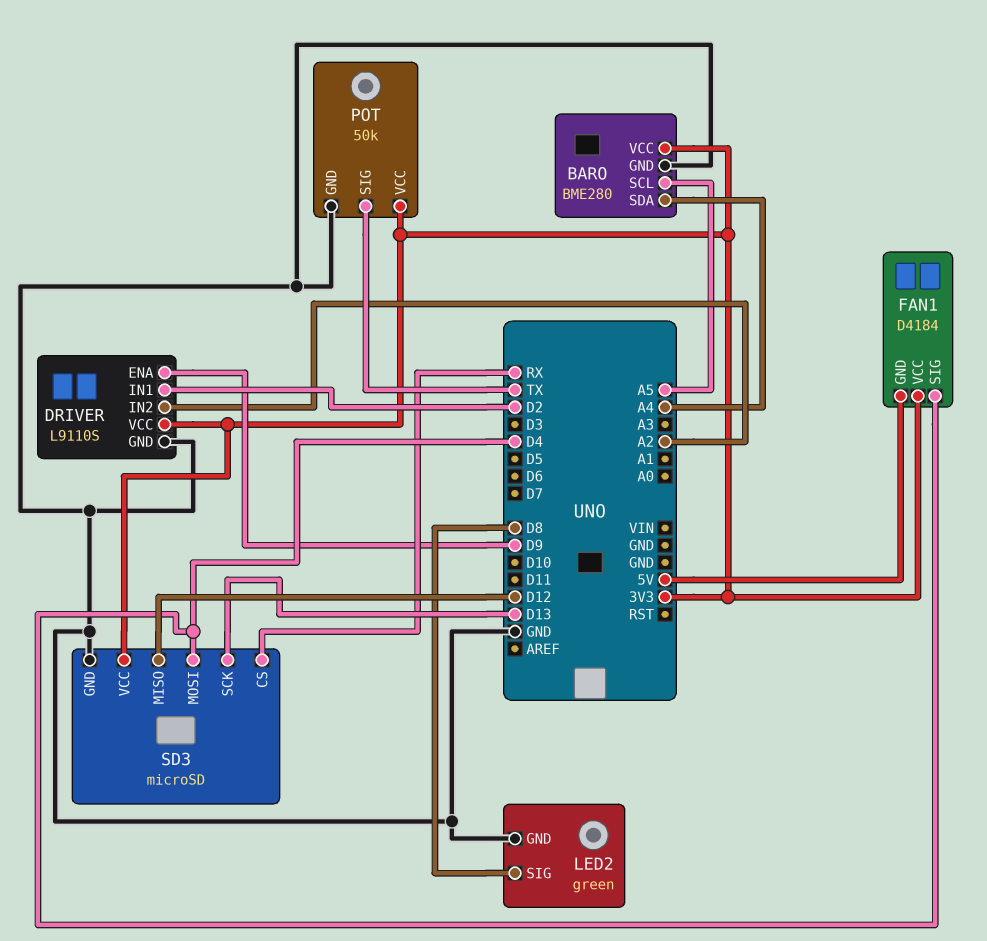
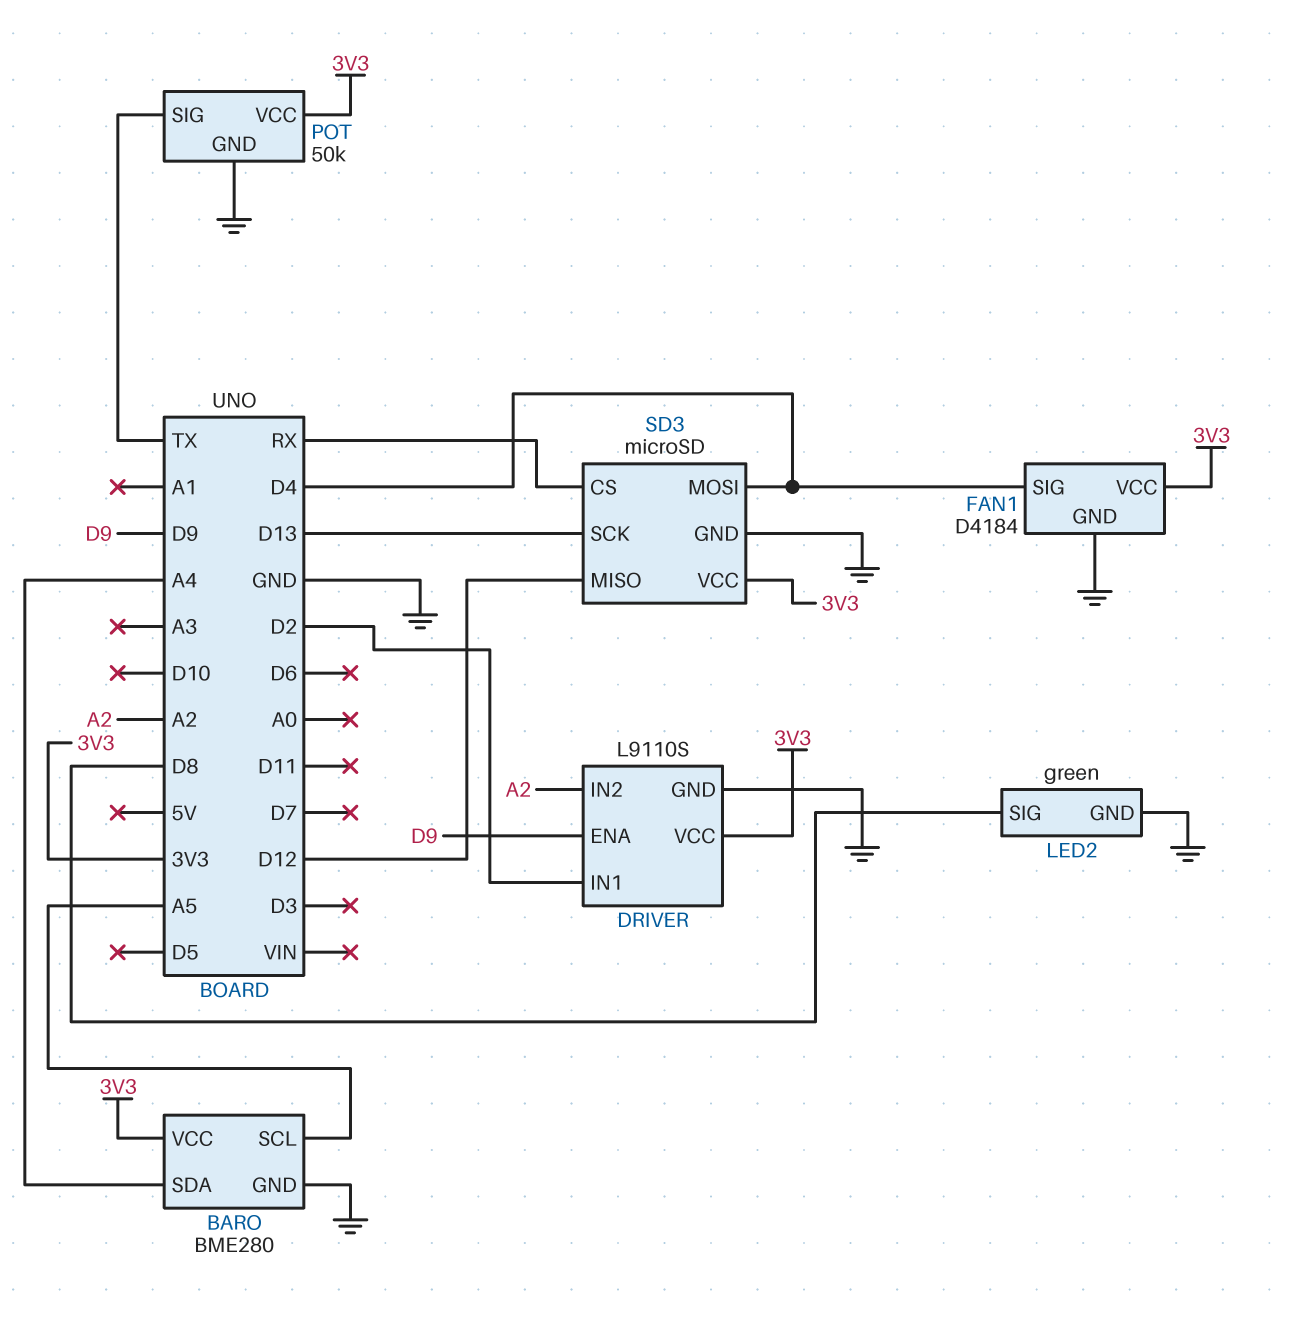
FAN1 pin GND: 5V -> GND

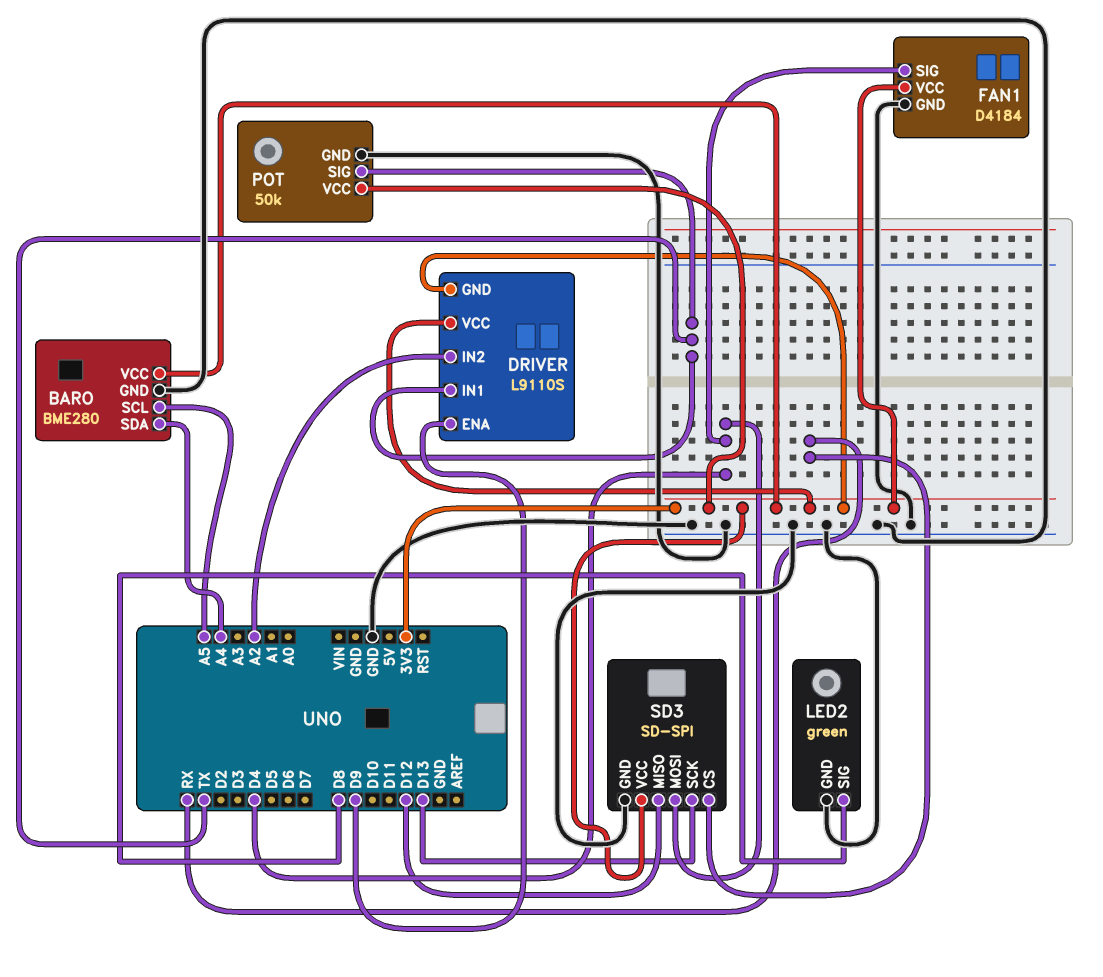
DRIVER pin GND: GND -> 3V3
DRIVER pin IN1: D2 -> TX
SD3: microSD -> SD-SPI

